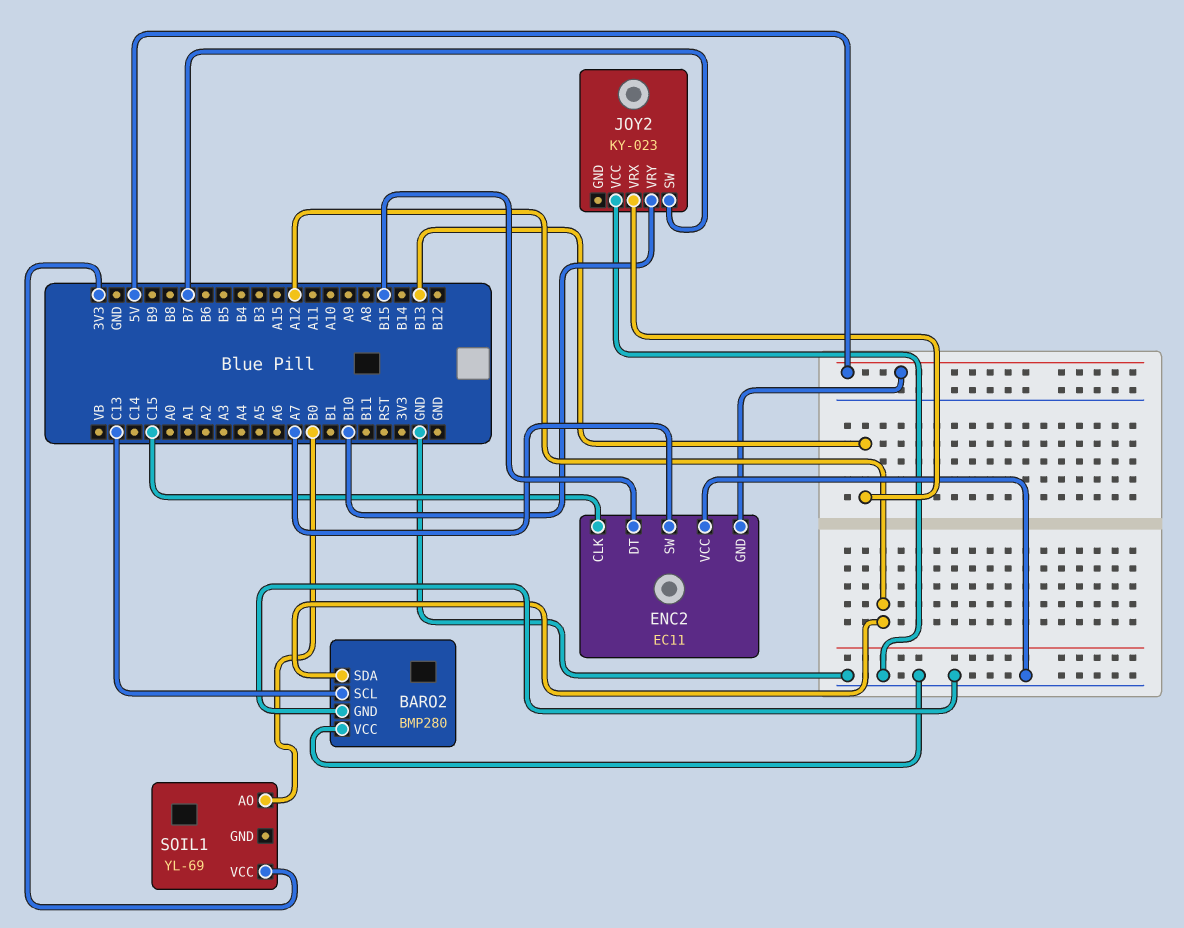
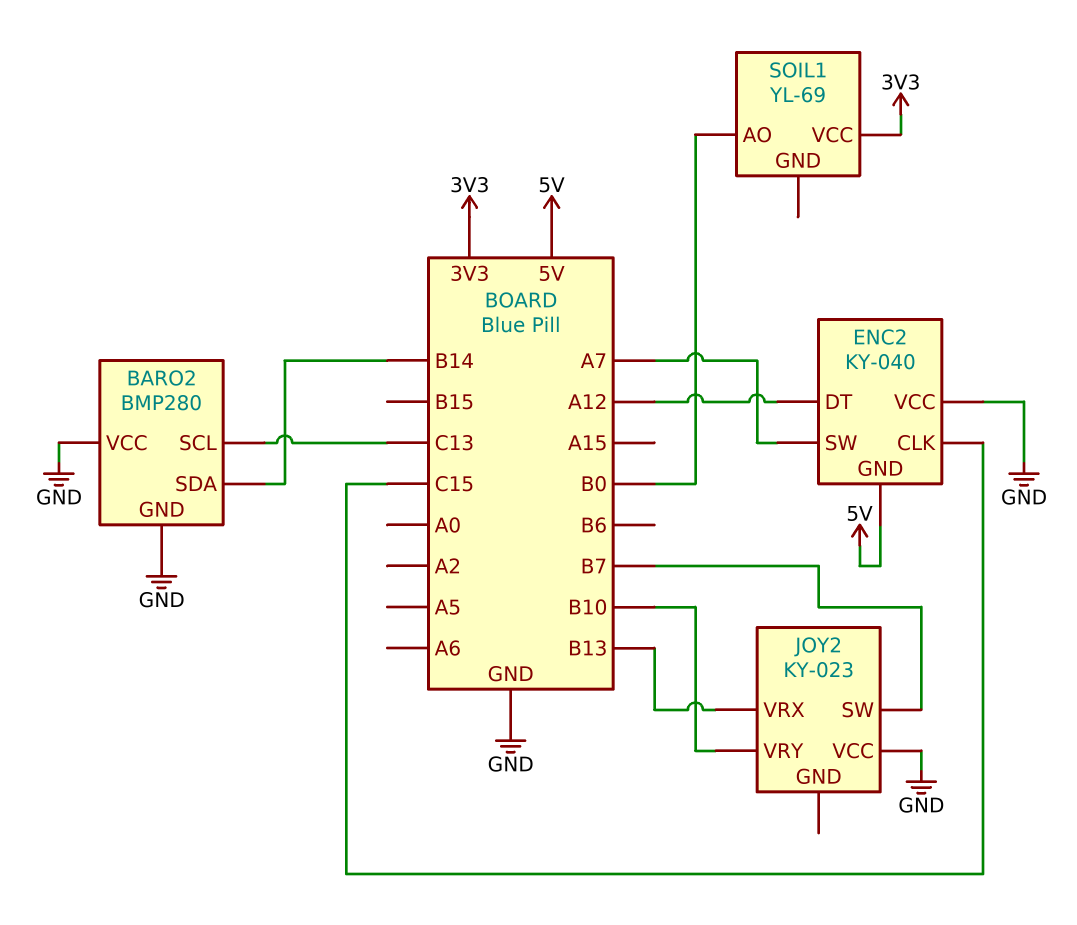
BARO2 pin SDA: A12 -> B14
ENC2: EC11 -> KY-040
ENC2 pin DT: B15 -> A12

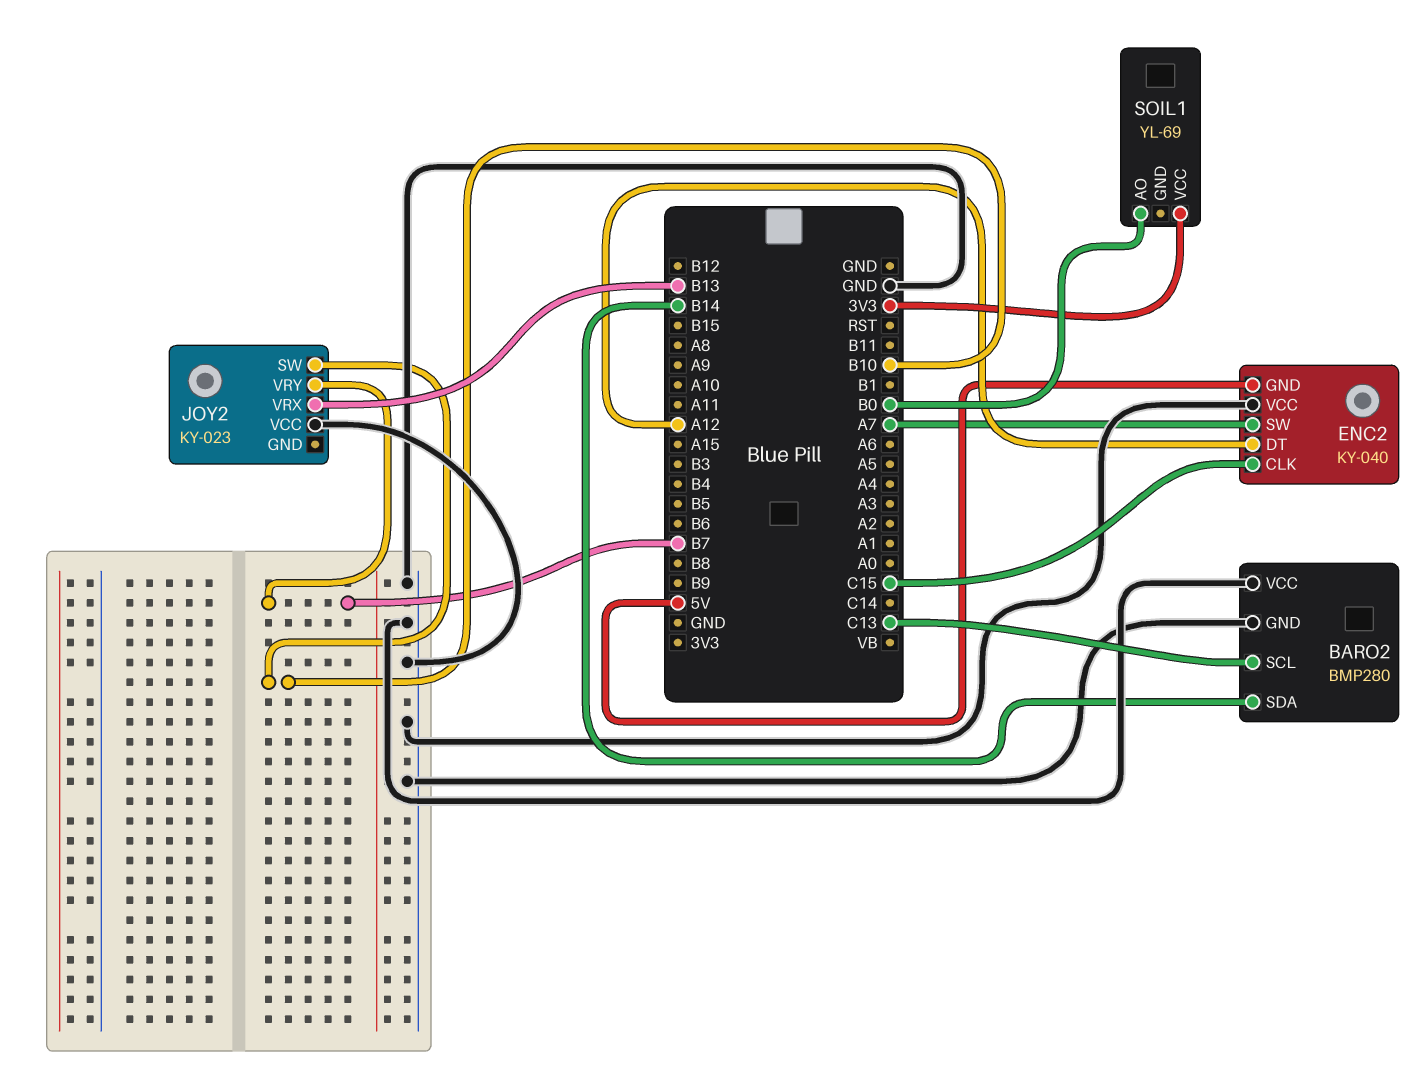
JOY2 pin SW: B7 -> B10
JOY2 pin VRY: B10 -> B7

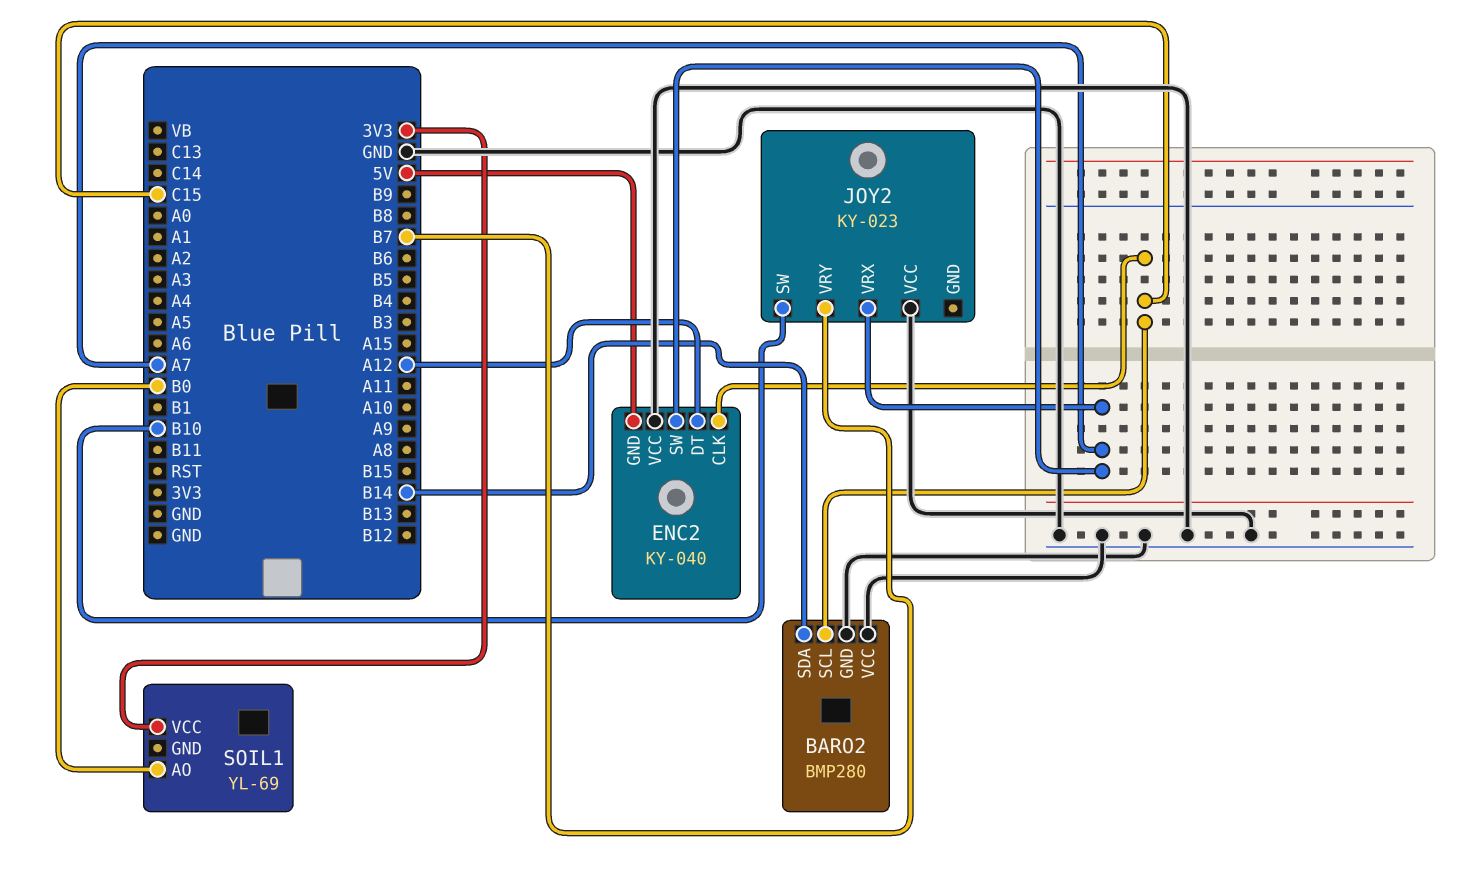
BARO2 pin SCL: C13 -> C15
JOY2 pin VRX: B13 -> A7

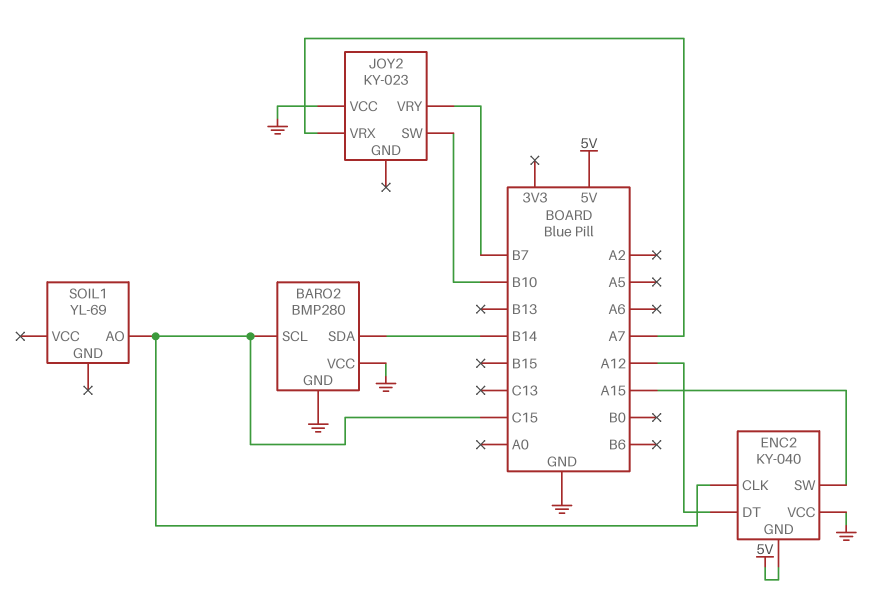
ENC2 pin SW: A7 -> A15
SOIL1 pin AO: B0 -> C15
SOIL1 pin VCC: 3V3 -> none

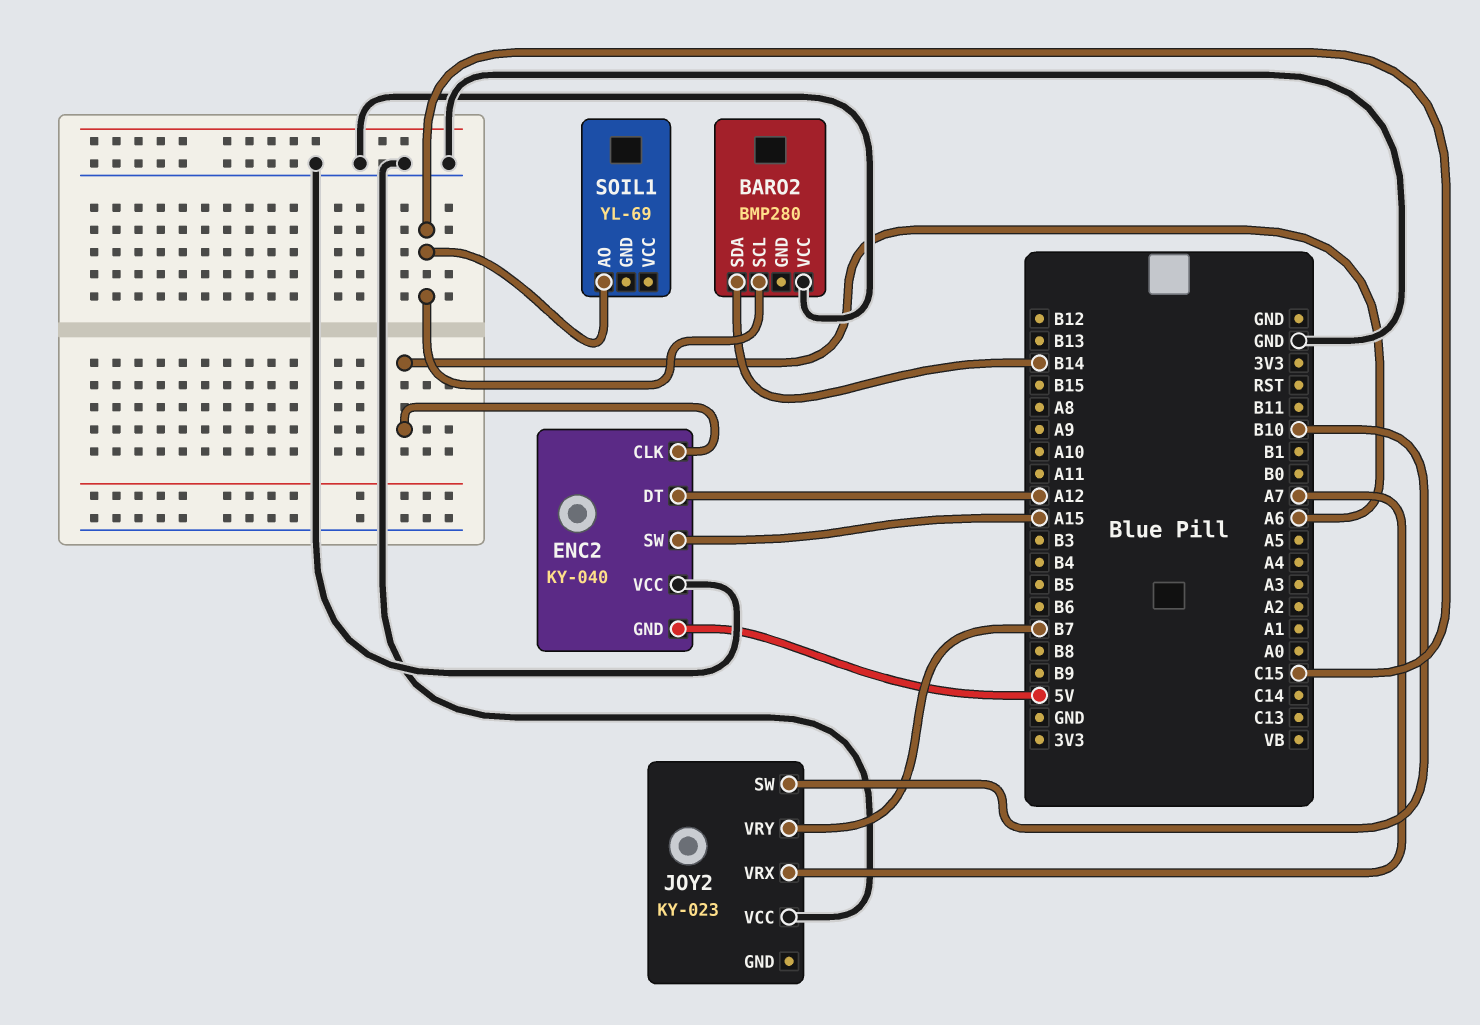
BARO2 pin GND: GND -> none
ENC2 pin CLK: C15 -> A6

